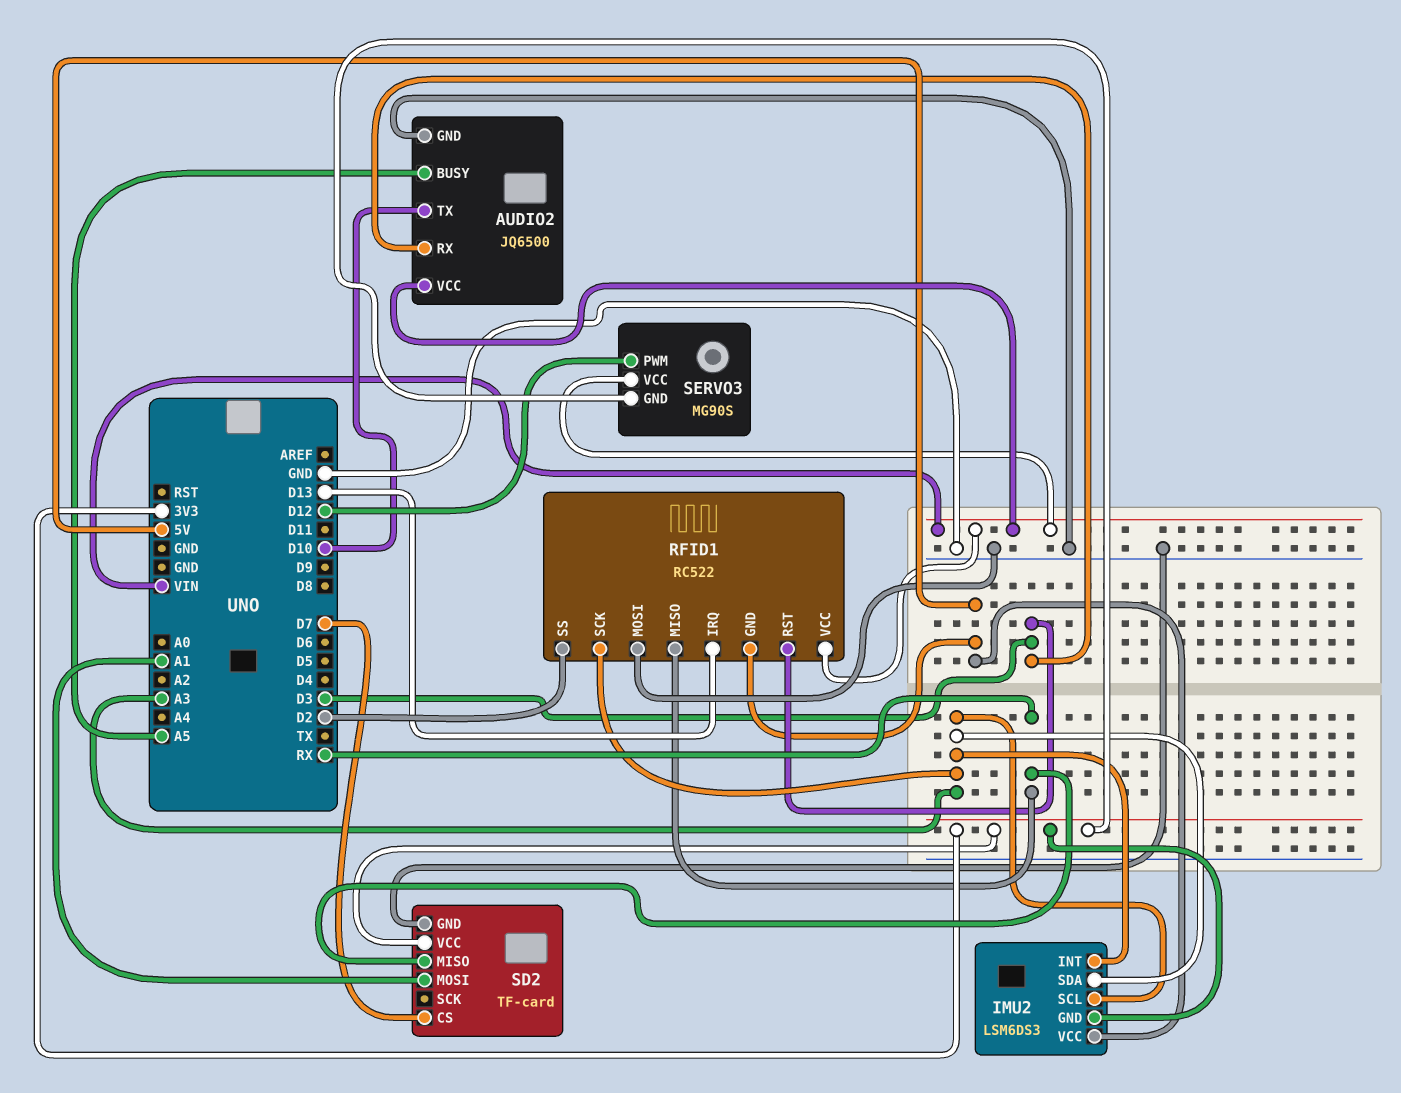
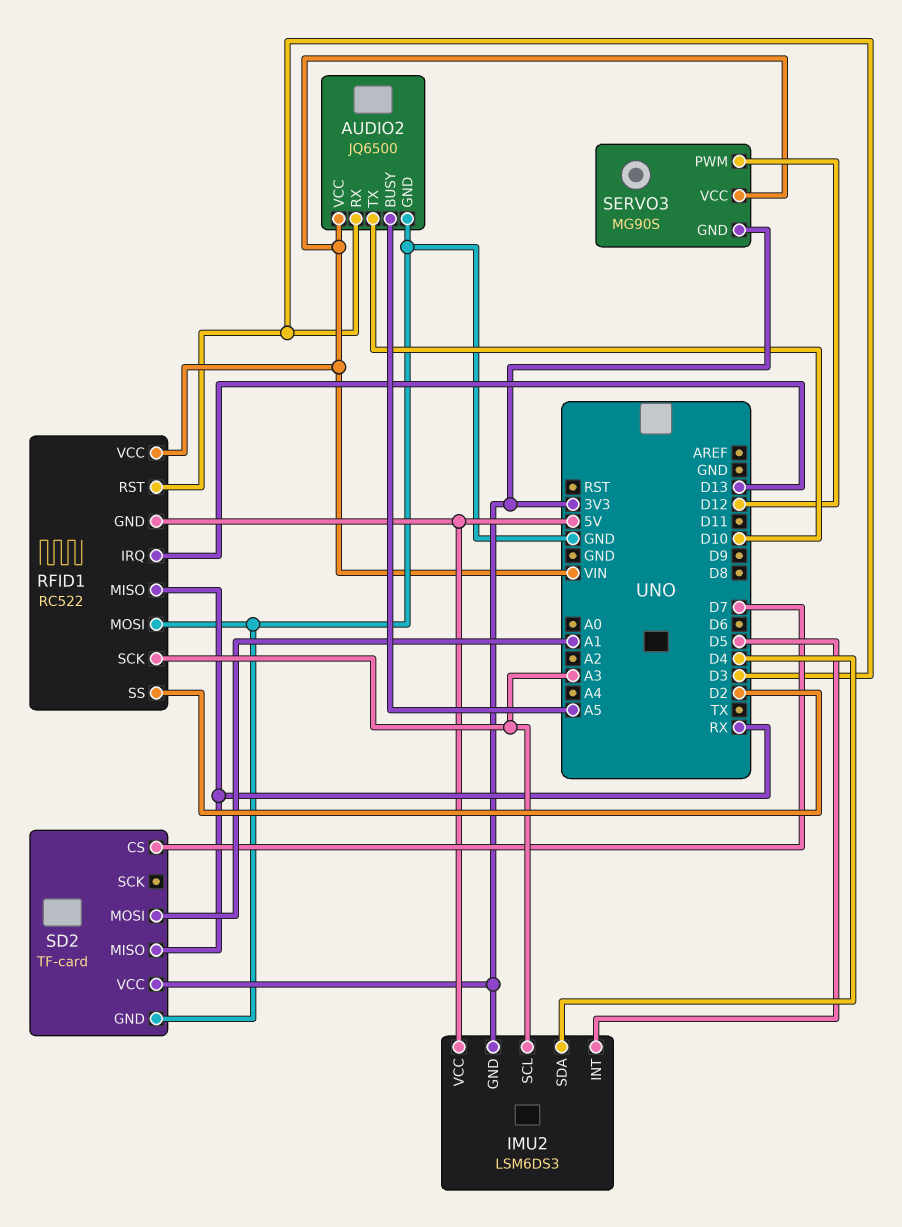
IMU2 pin INT: A3 -> D5
IMU2 pin SDA: A3 -> D4

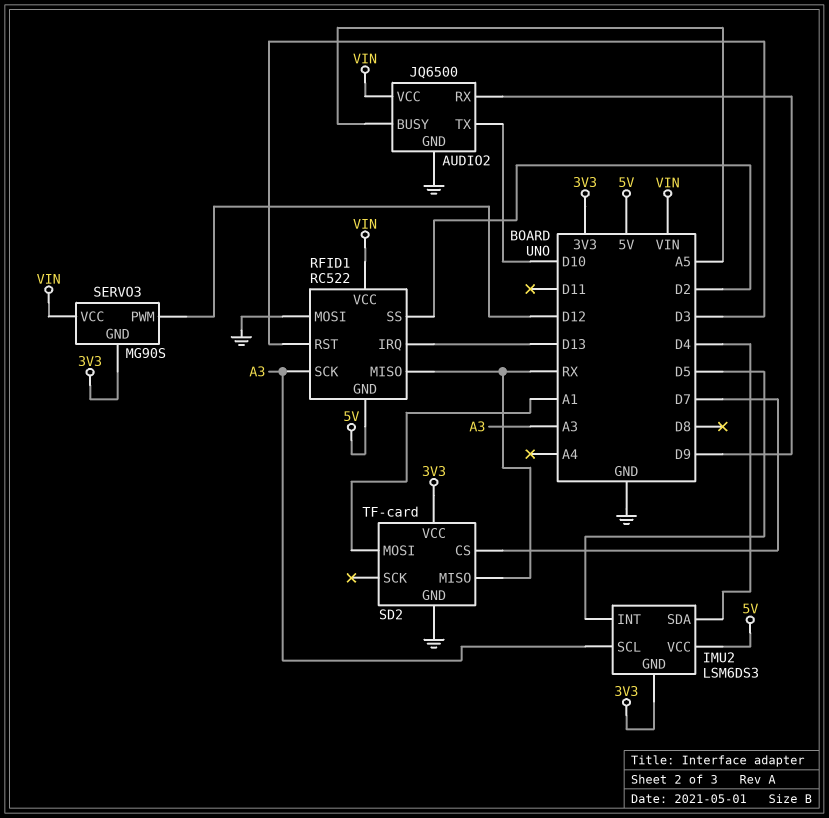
AUDIO2 pin RX: D3 -> D9

